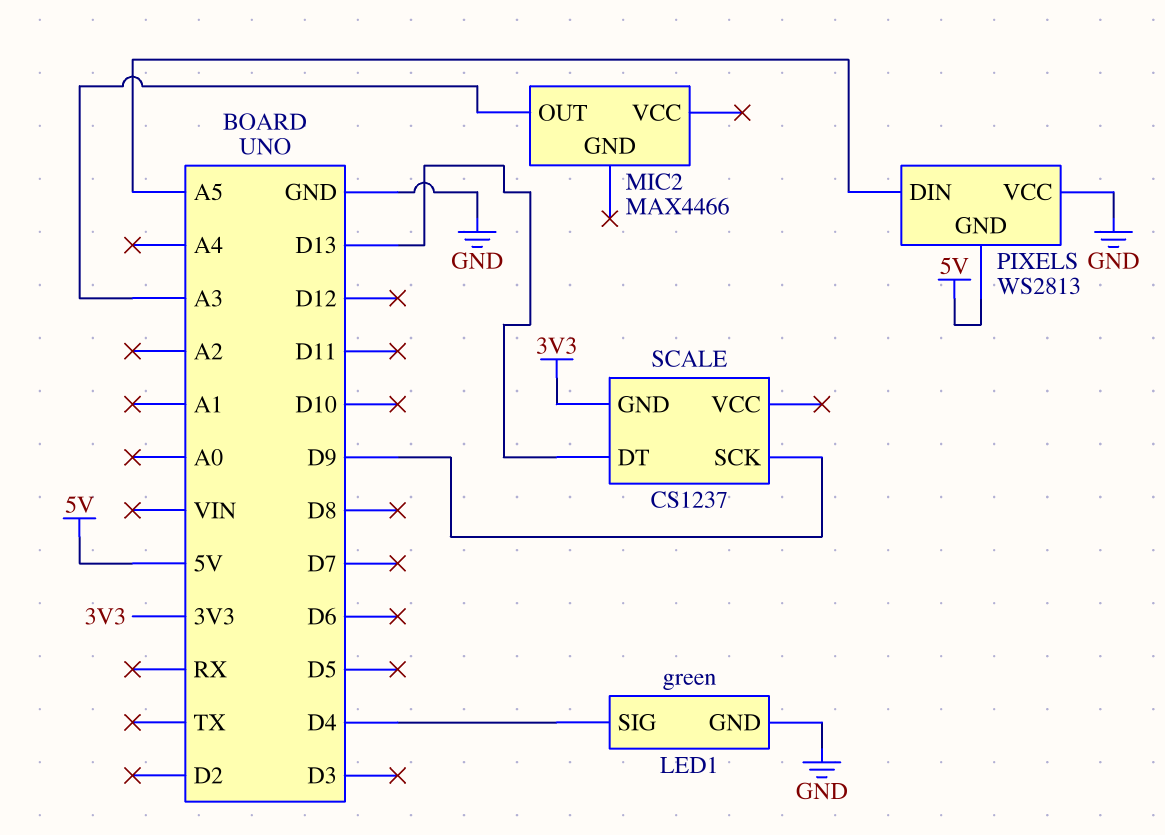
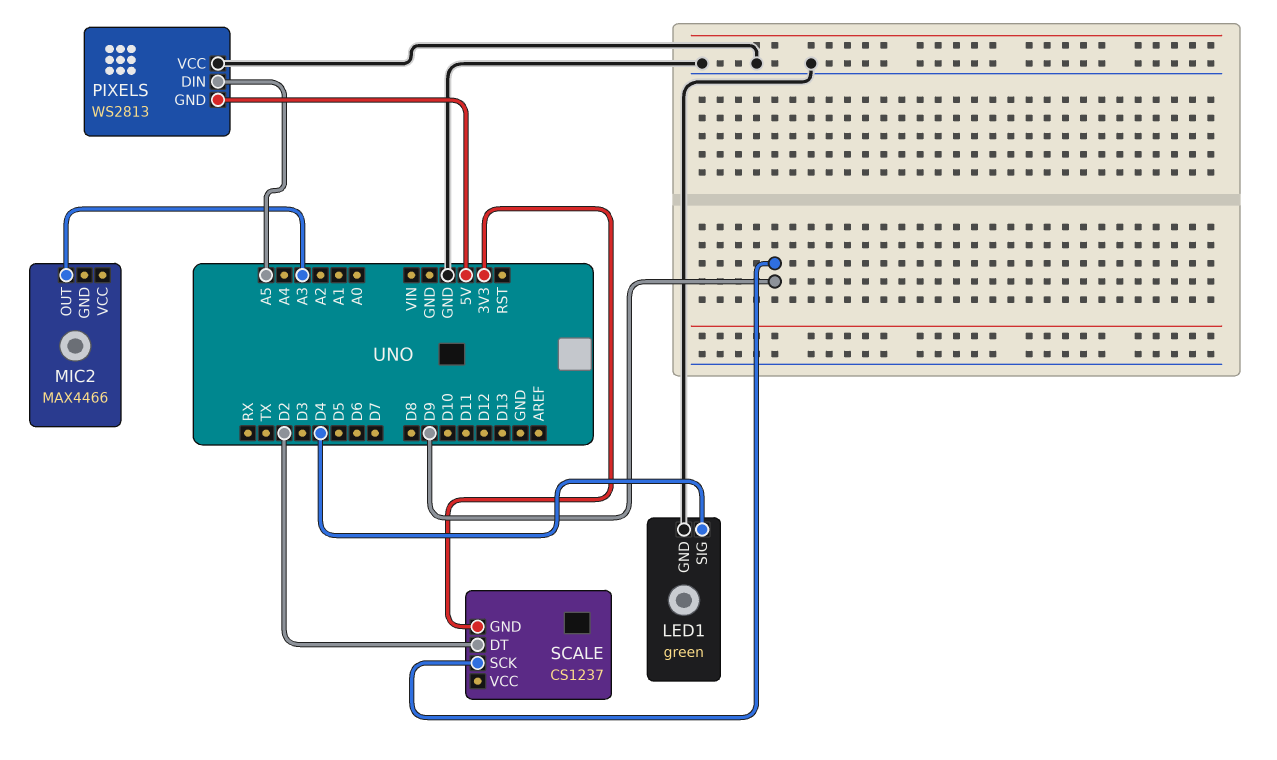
SCALE pin DT: D13 -> D2

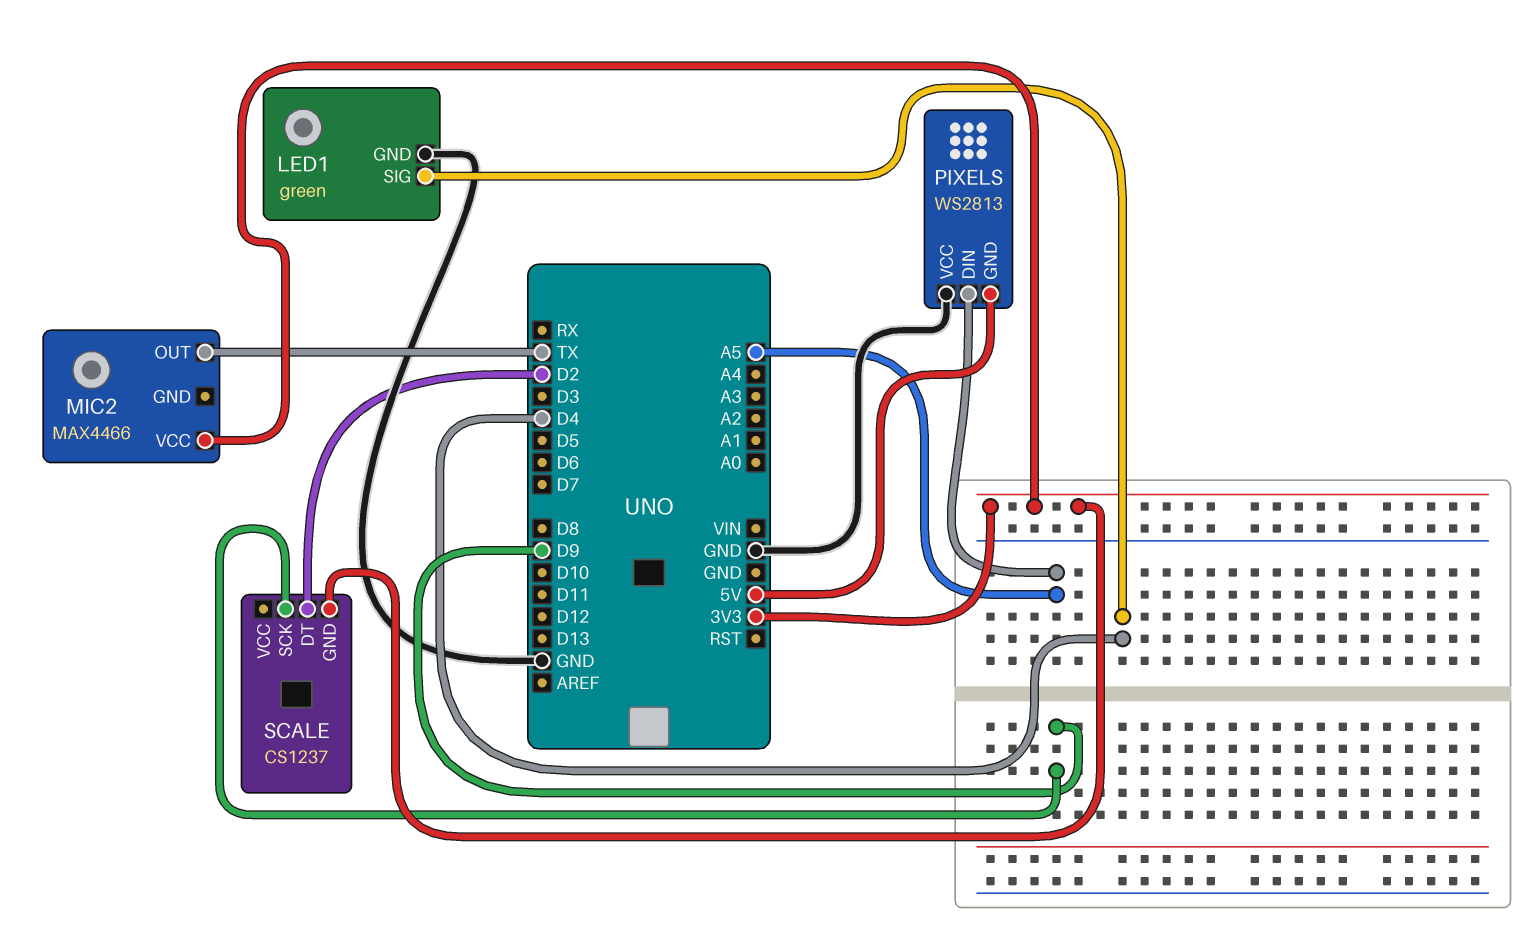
MIC2 pin OUT: A3 -> TX
MIC2 pin VCC: none -> 3V3

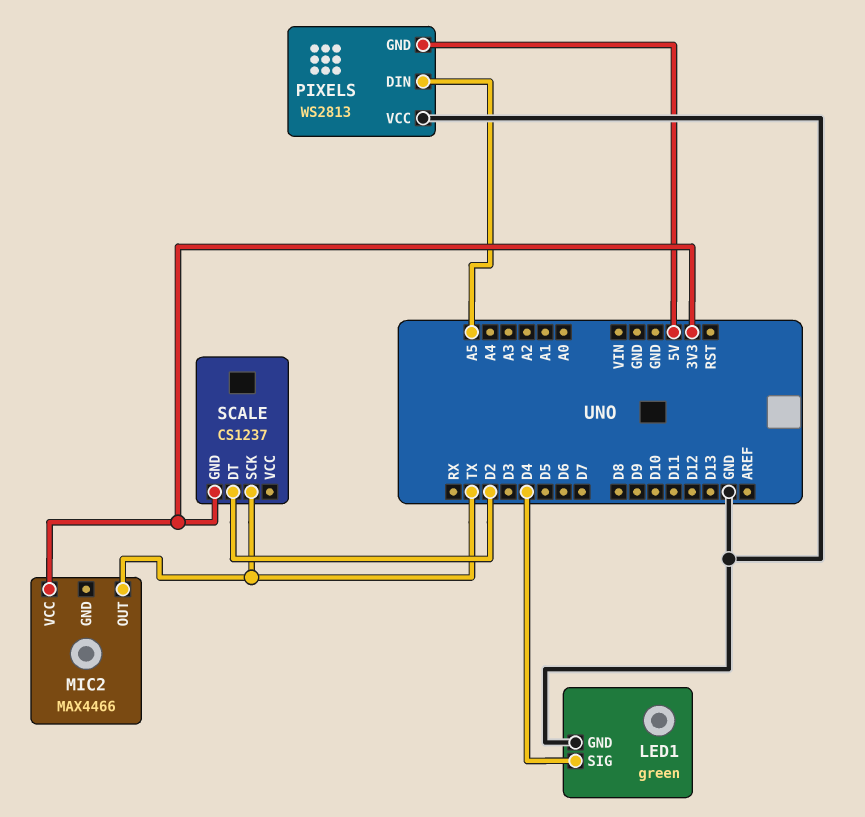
SCALE pin SCK: D9 -> TX

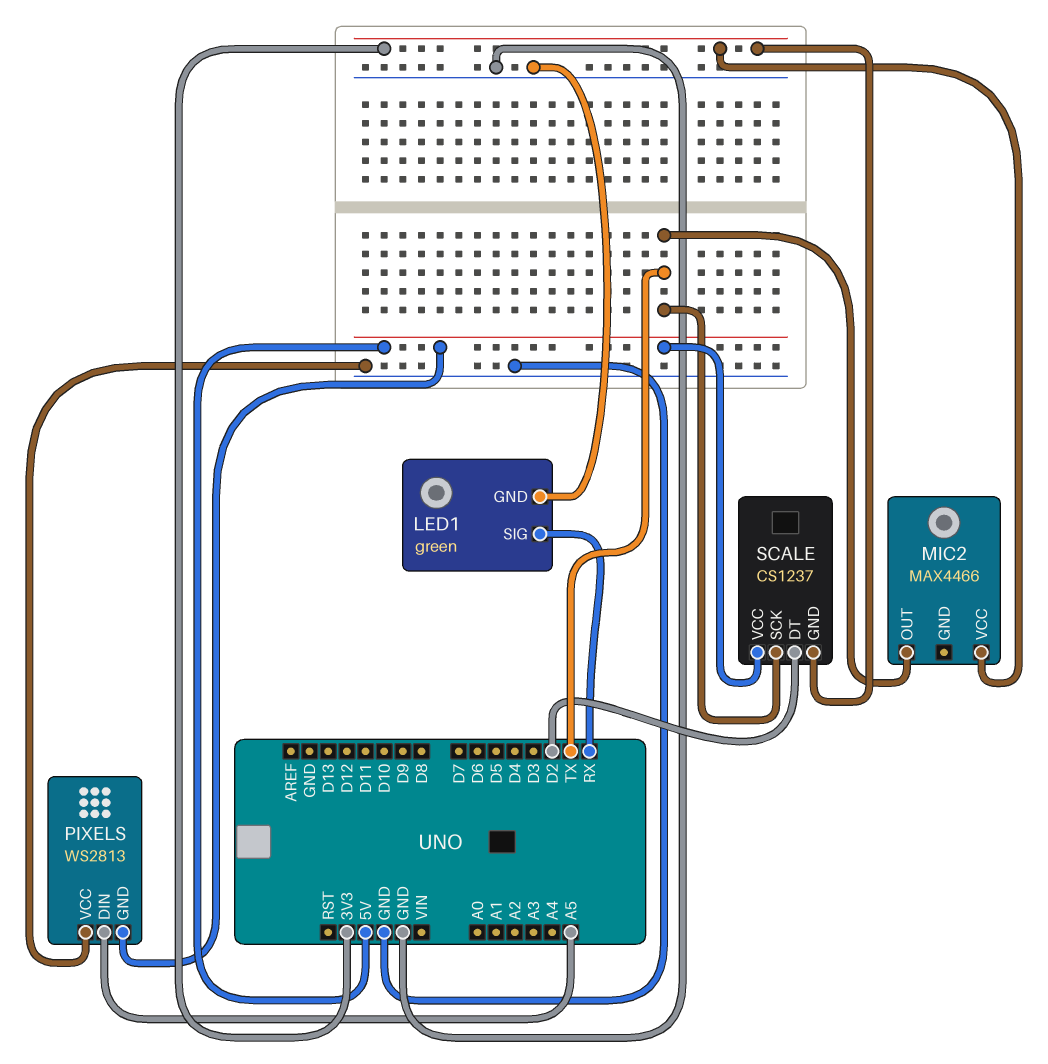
LED1 pin SIG: D4 -> RX
SCALE pin VCC: none -> 5V

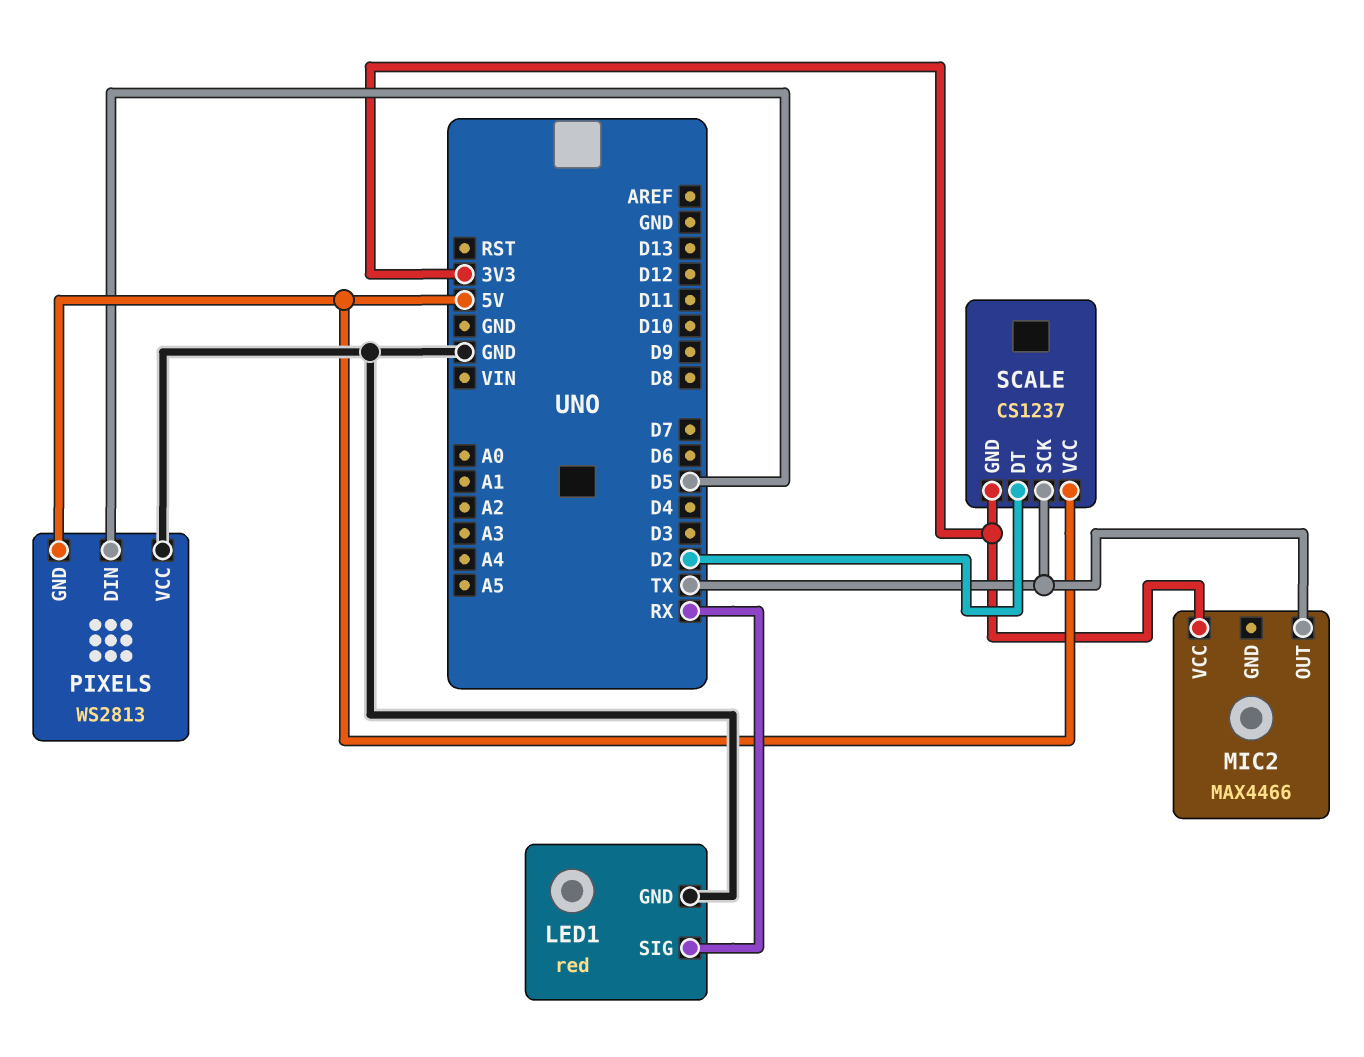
LED1: green -> red
PIXELS pin DIN: A5 -> D5

